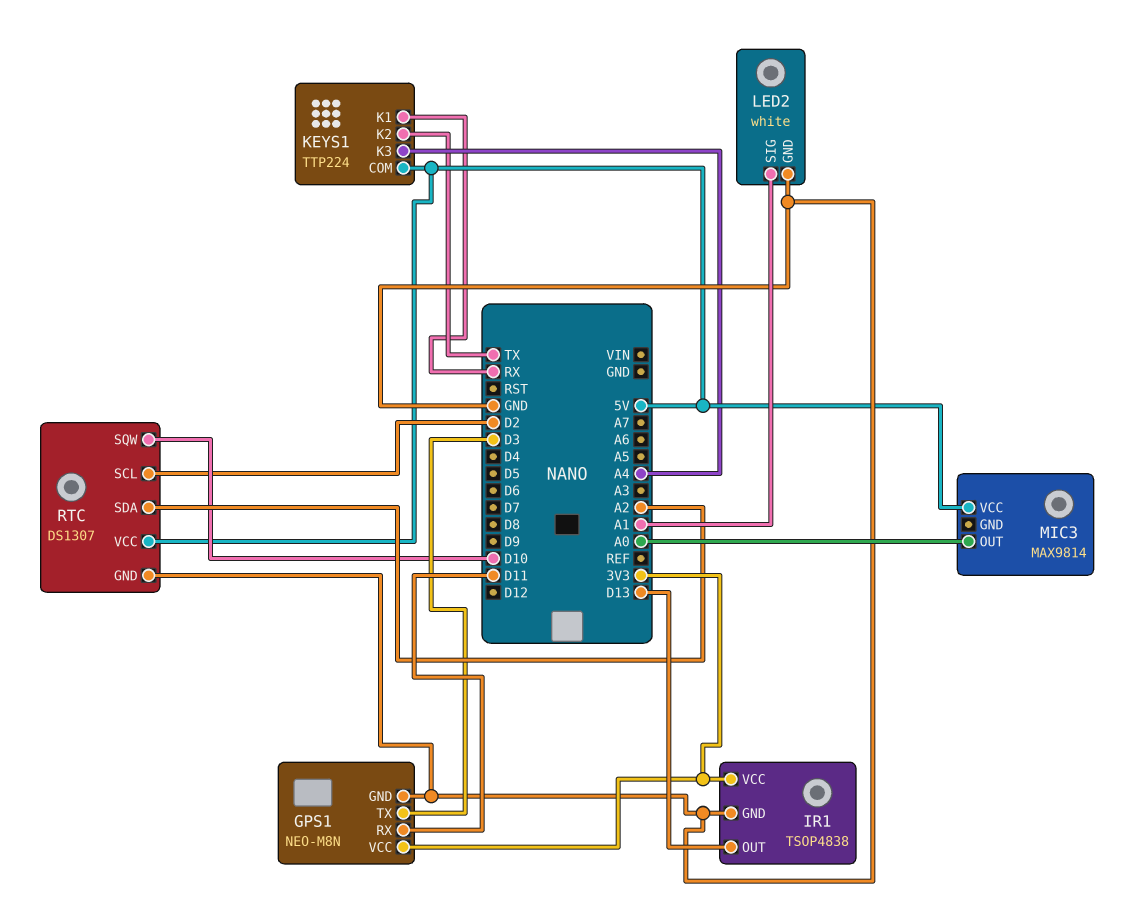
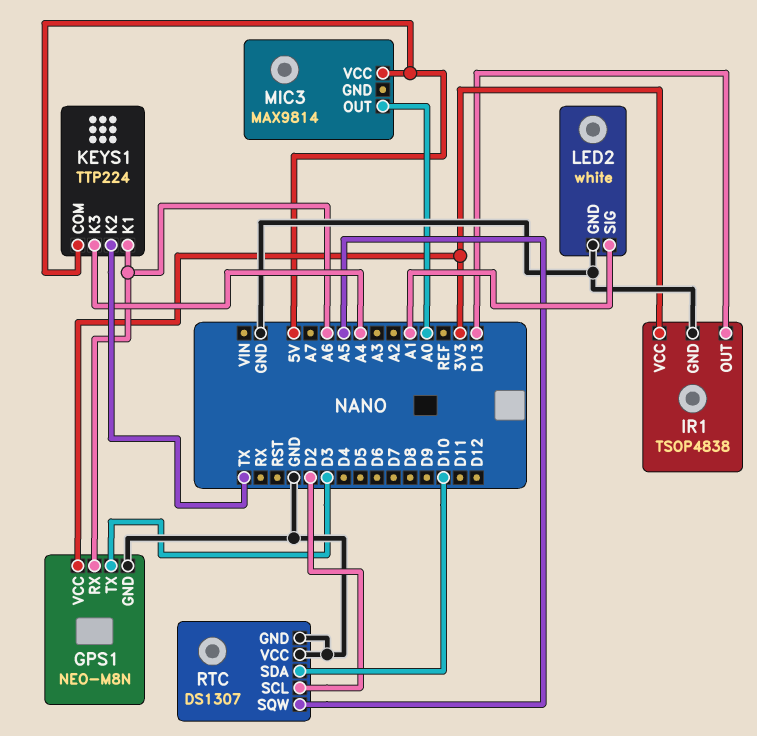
GPS1 pin RX: D11 -> A6
KEYS1 pin K1: RX -> A6
RTC pin SDA: A2 -> D10
RTC pin SQW: D10 -> A5
RTC pin VCC: 5V -> GND

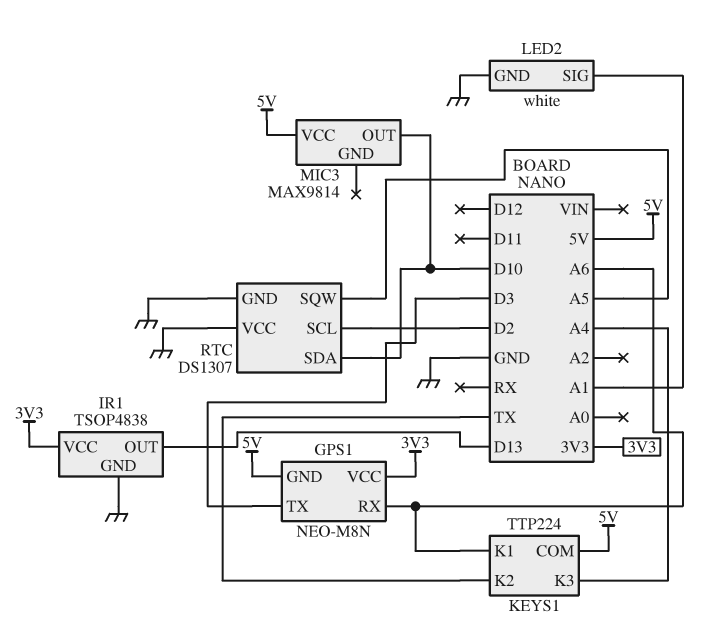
GPS1 pin GND: GND -> 5V
MIC3 pin OUT: A0 -> D10

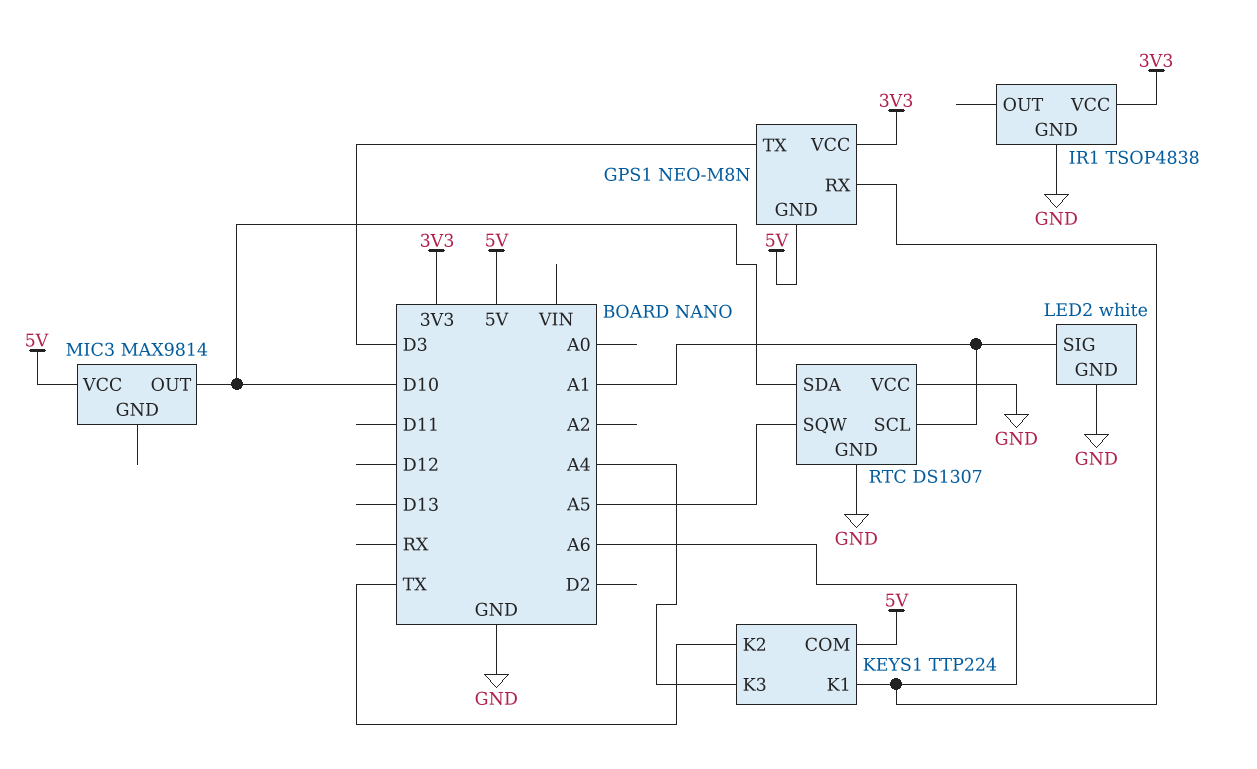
IR1 pin OUT: D13 -> none
RTC pin SCL: D2 -> A1

